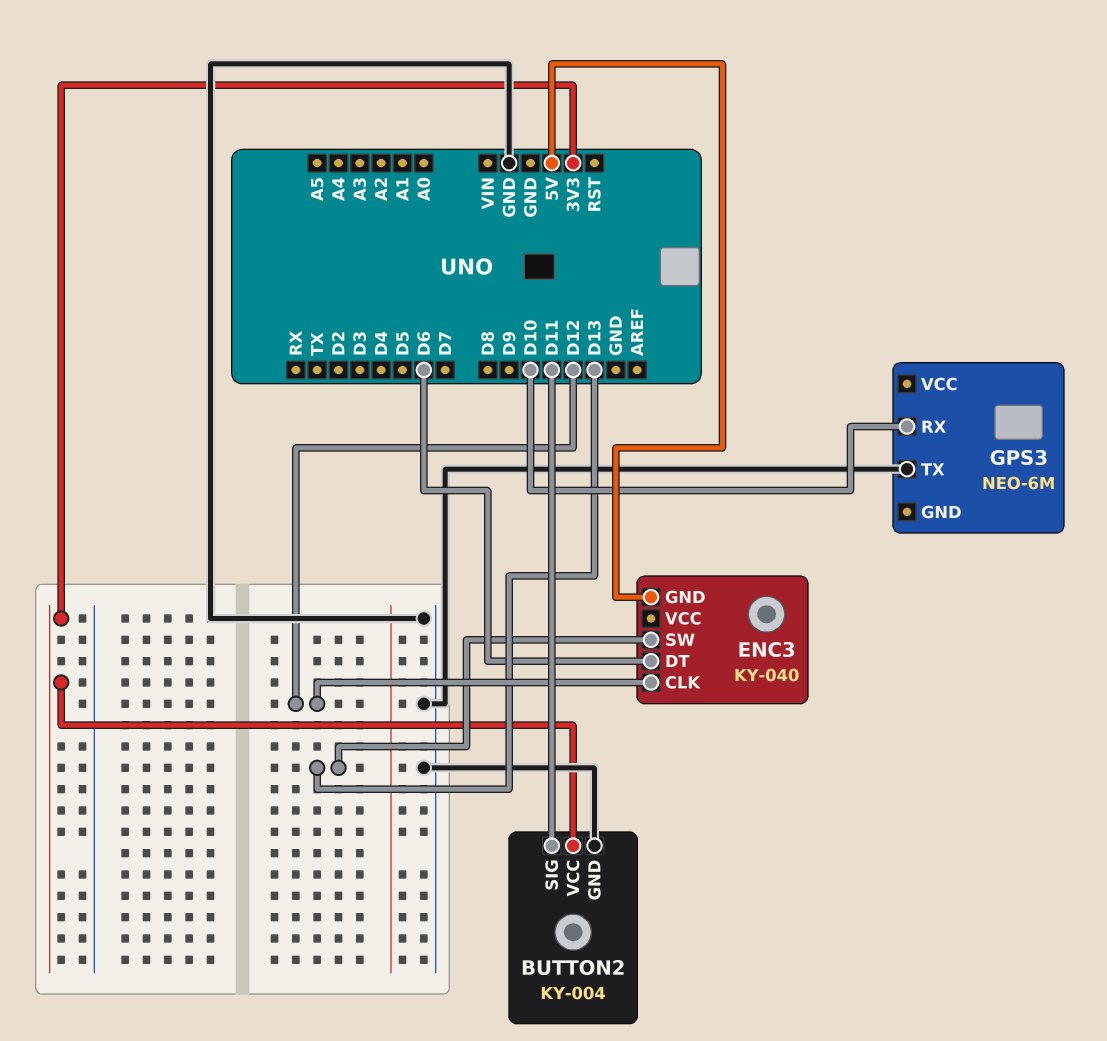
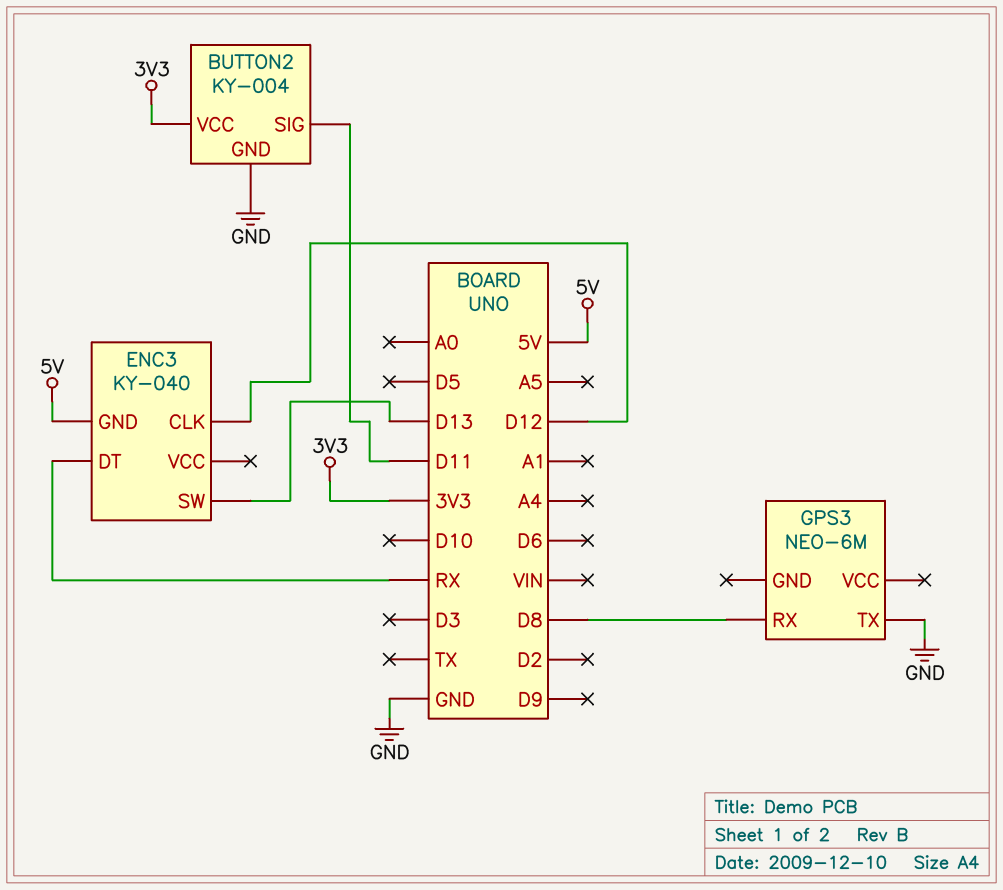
ENC3 pin DT: D6 -> RX
GPS3 pin RX: D10 -> D8

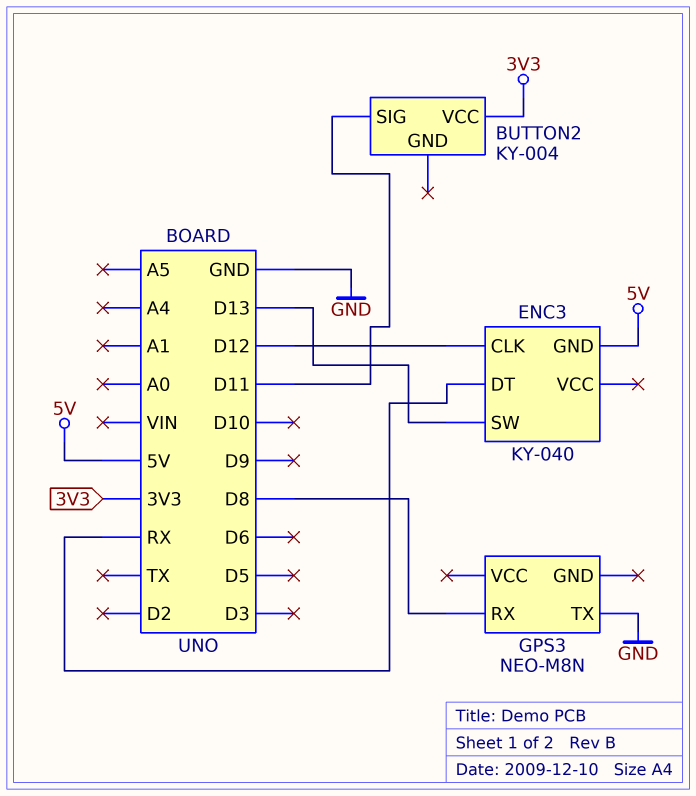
BUTTON2 pin GND: GND -> none
GPS3: NEO-6M -> NEO-M8N

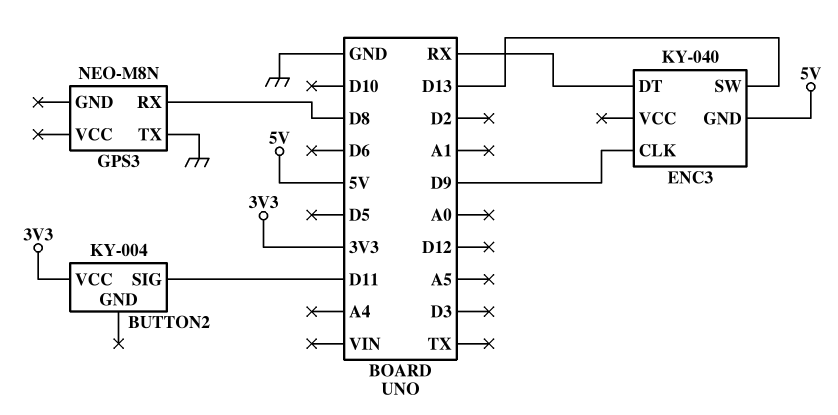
ENC3 pin CLK: D12 -> D9

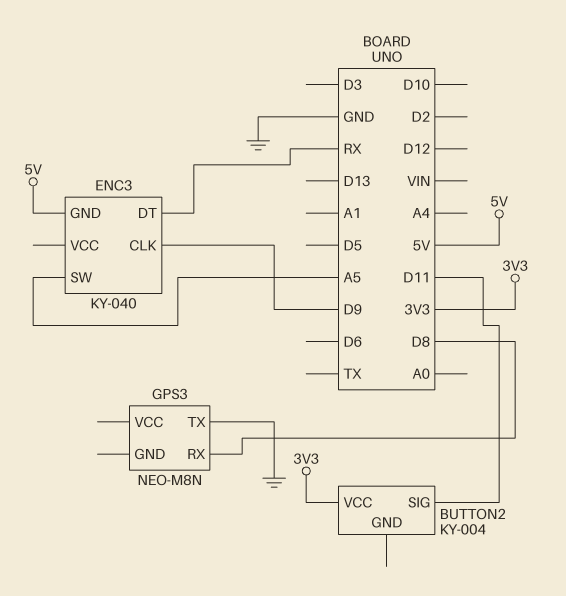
ENC3 pin SW: D13 -> A5

